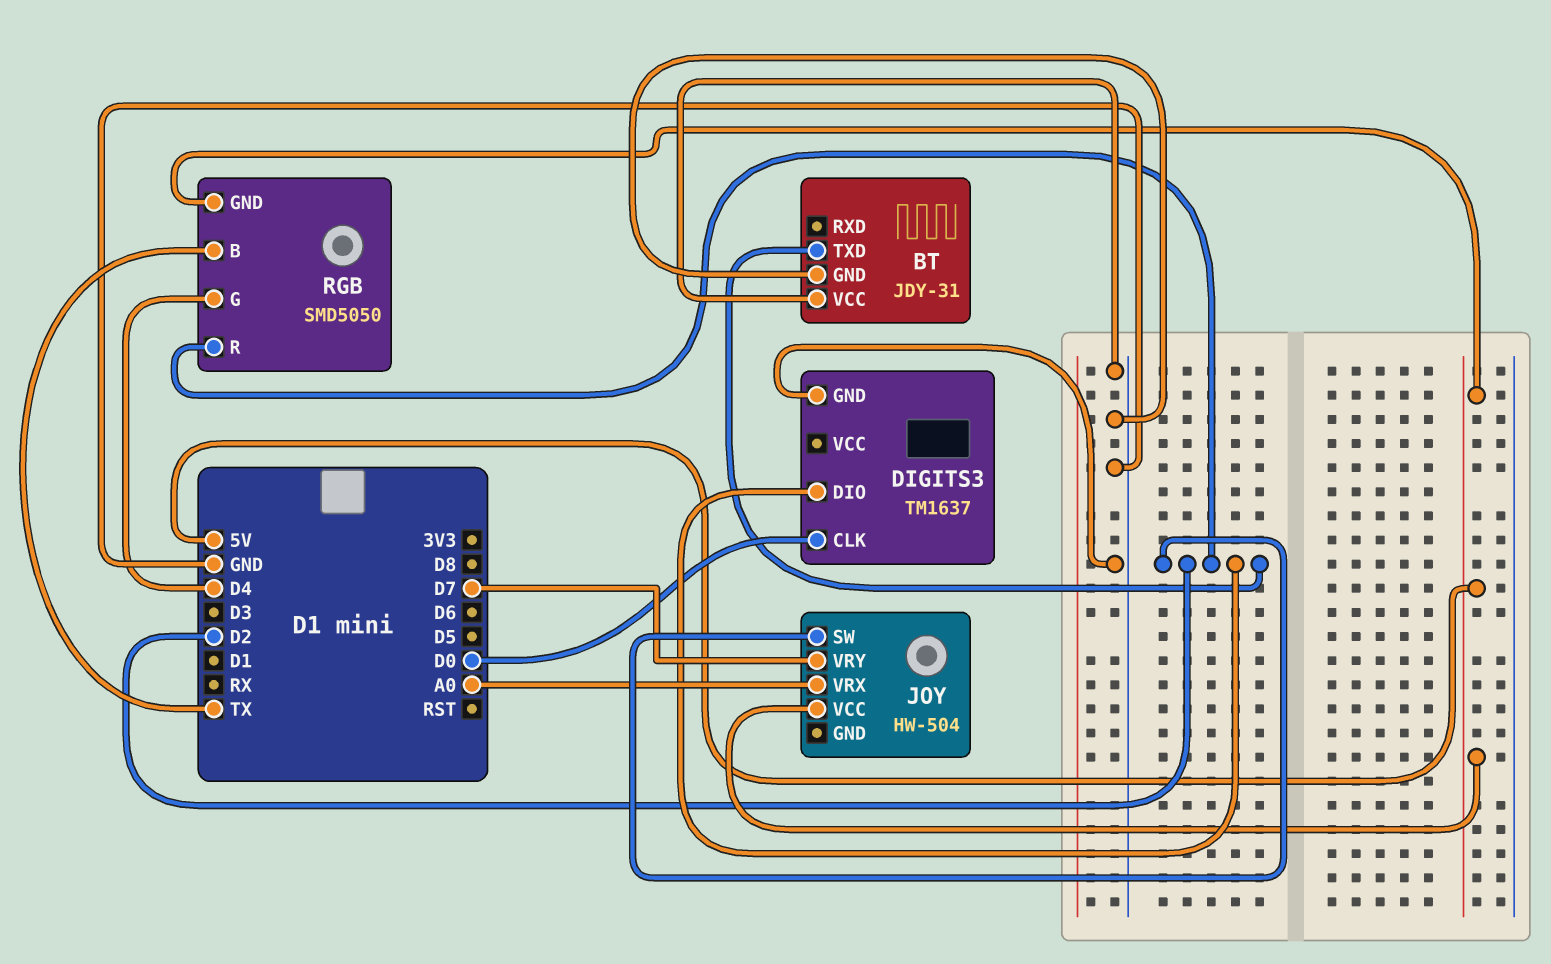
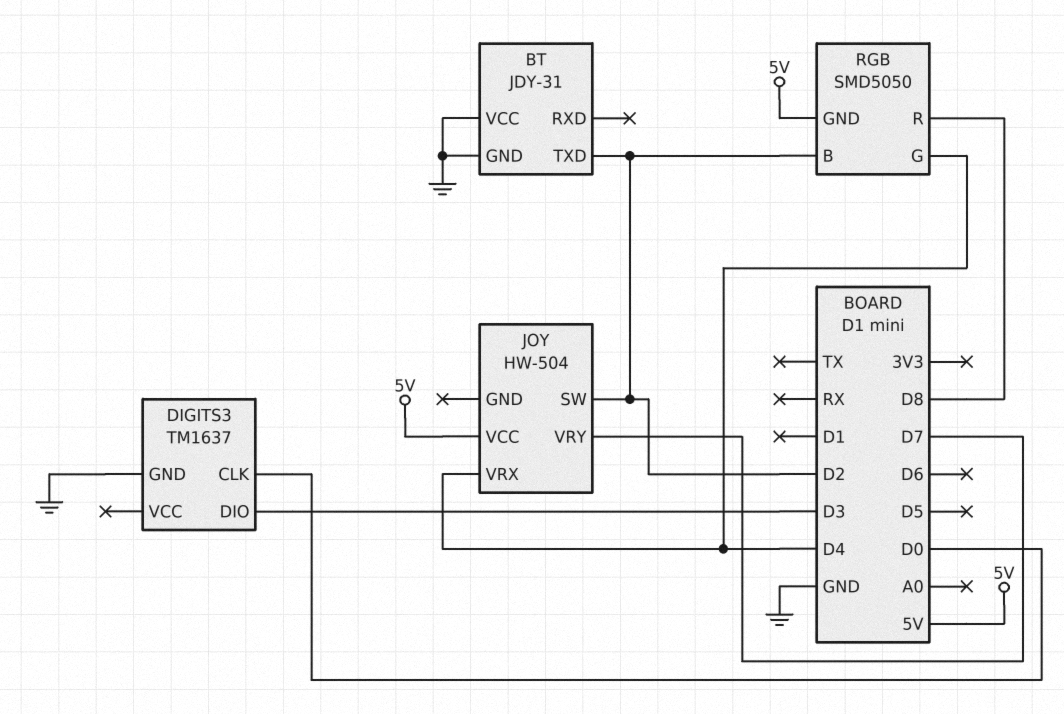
DIGITS3 pin DIO: D2 -> D3
JOY pin VRX: A0 -> D4
RGB pin B: TX -> D2
RGB pin R: D2 -> D8

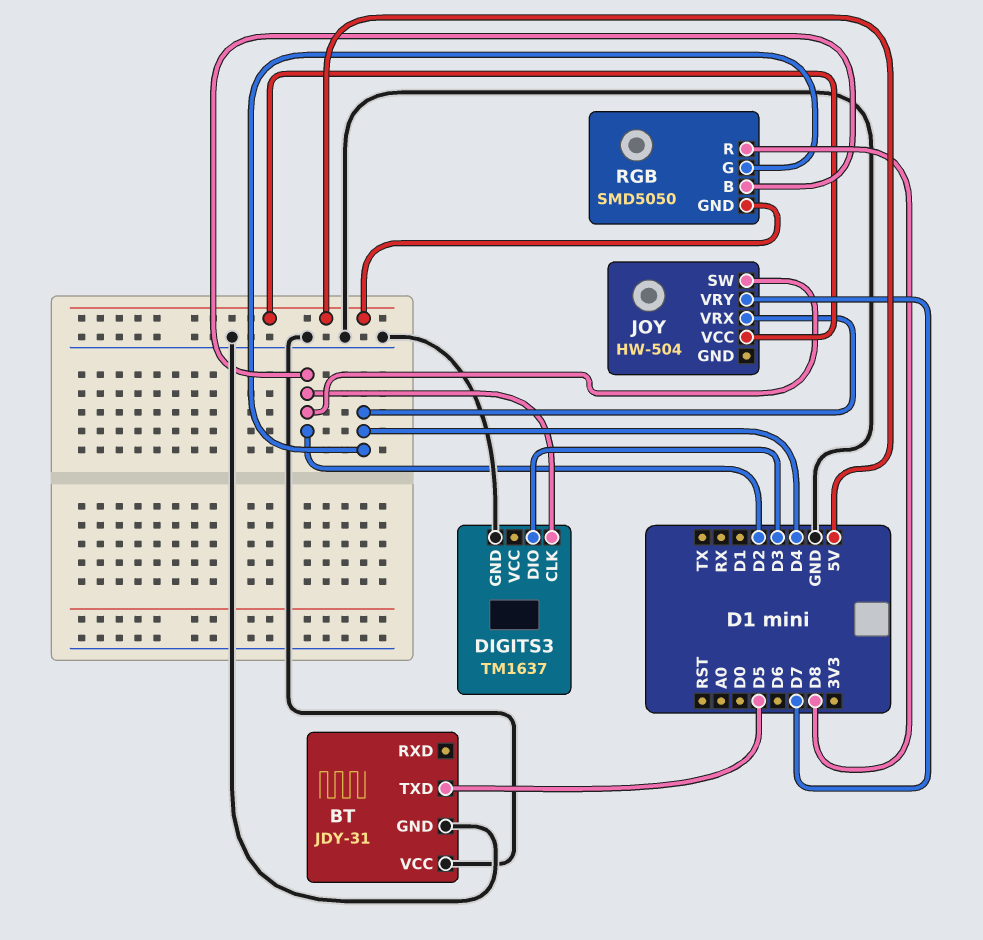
BT pin TXD: D2 -> D5
DIGITS3 pin CLK: D0 -> D2

